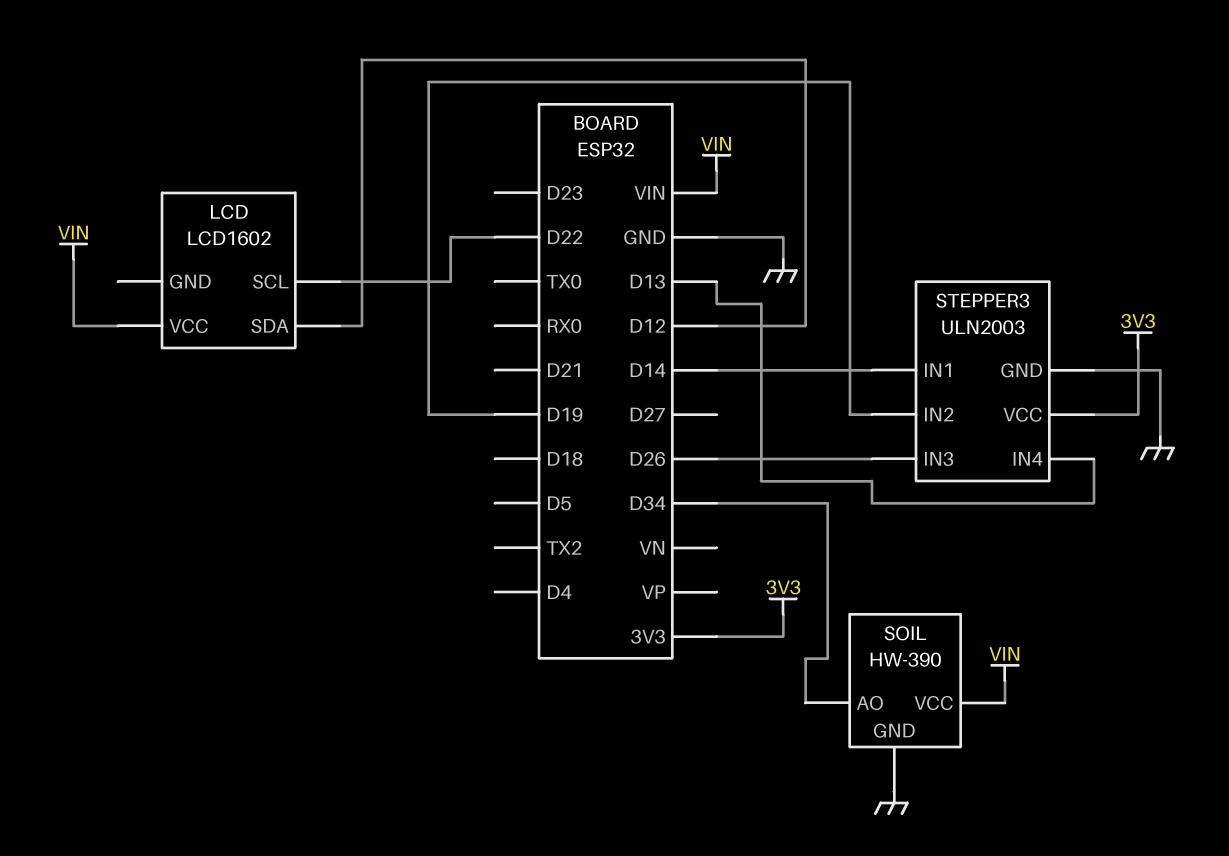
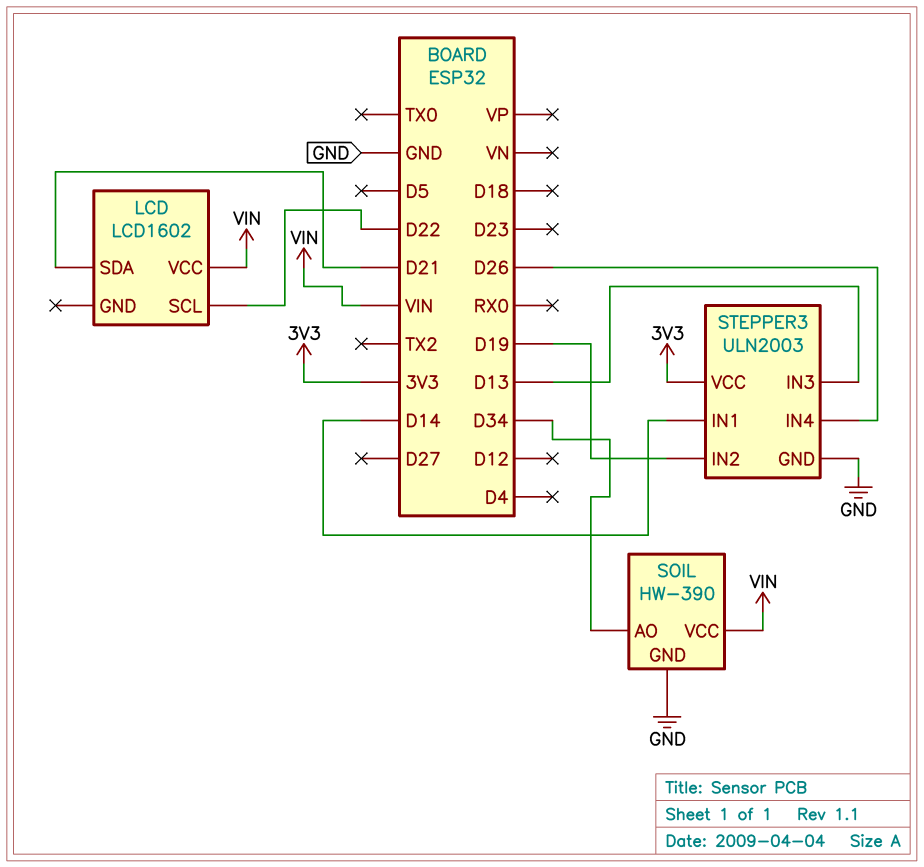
LCD pin SDA: D12 -> D21
STEPPER3 pin IN3: D26 -> D13
STEPPER3 pin IN4: D13 -> D26

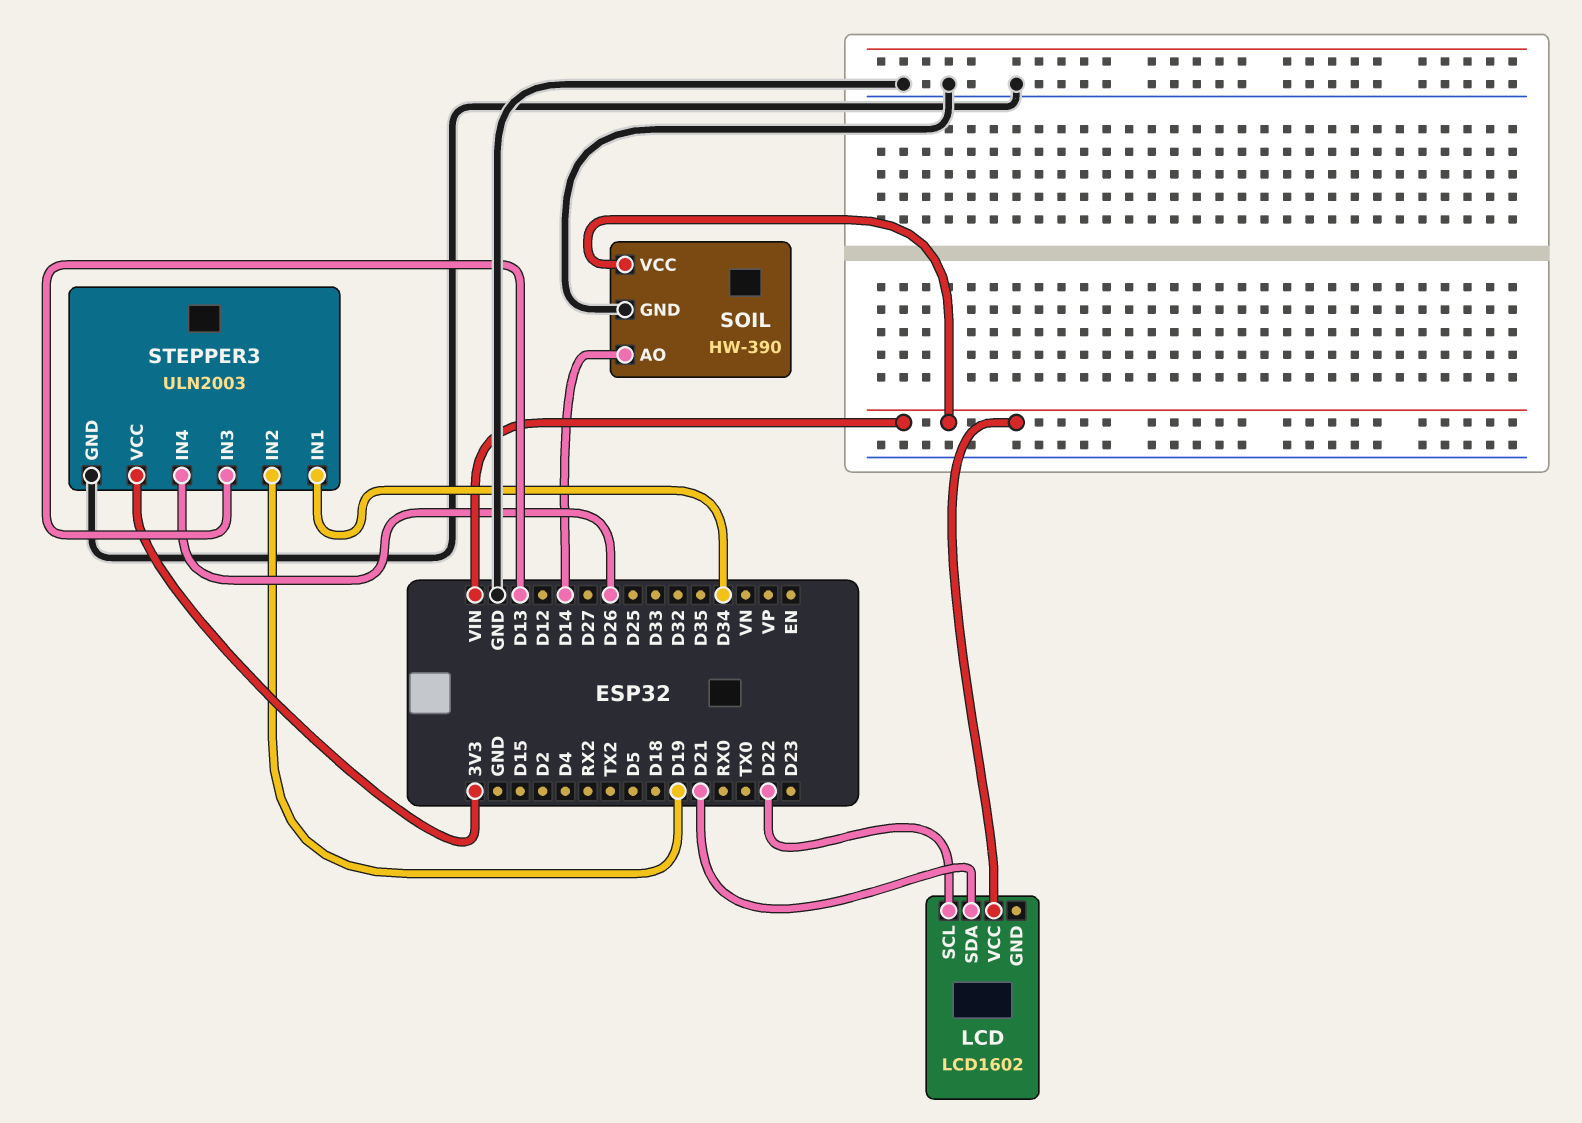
SOIL pin AO: D34 -> D14
STEPPER3 pin IN1: D14 -> D34

